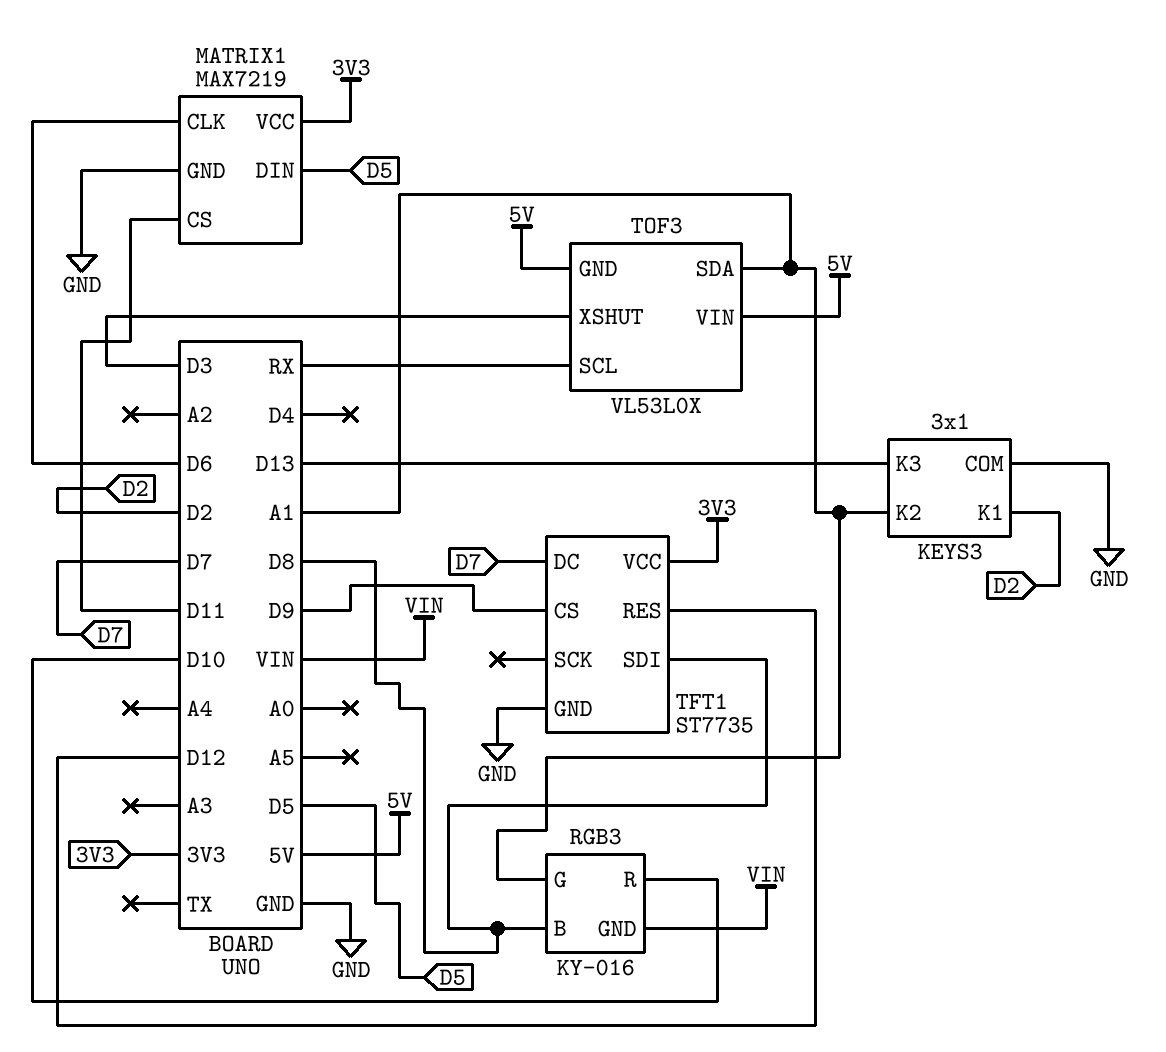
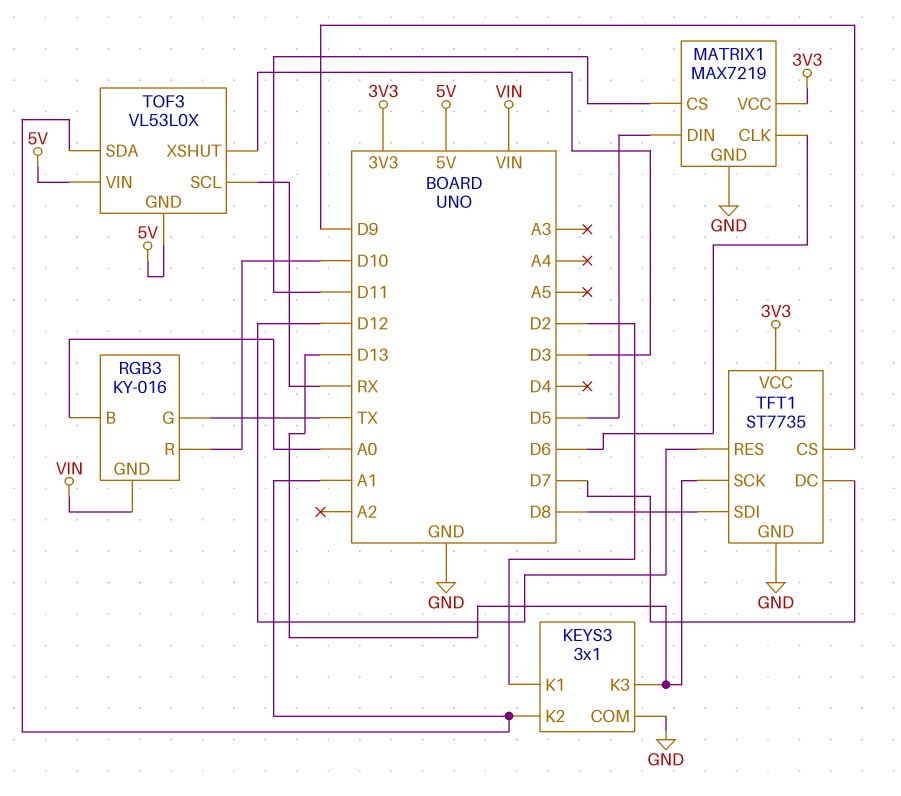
RGB3 pin B: D8 -> A0
RGB3 pin G: A1 -> TX
TFT1 pin SCK: none -> D13

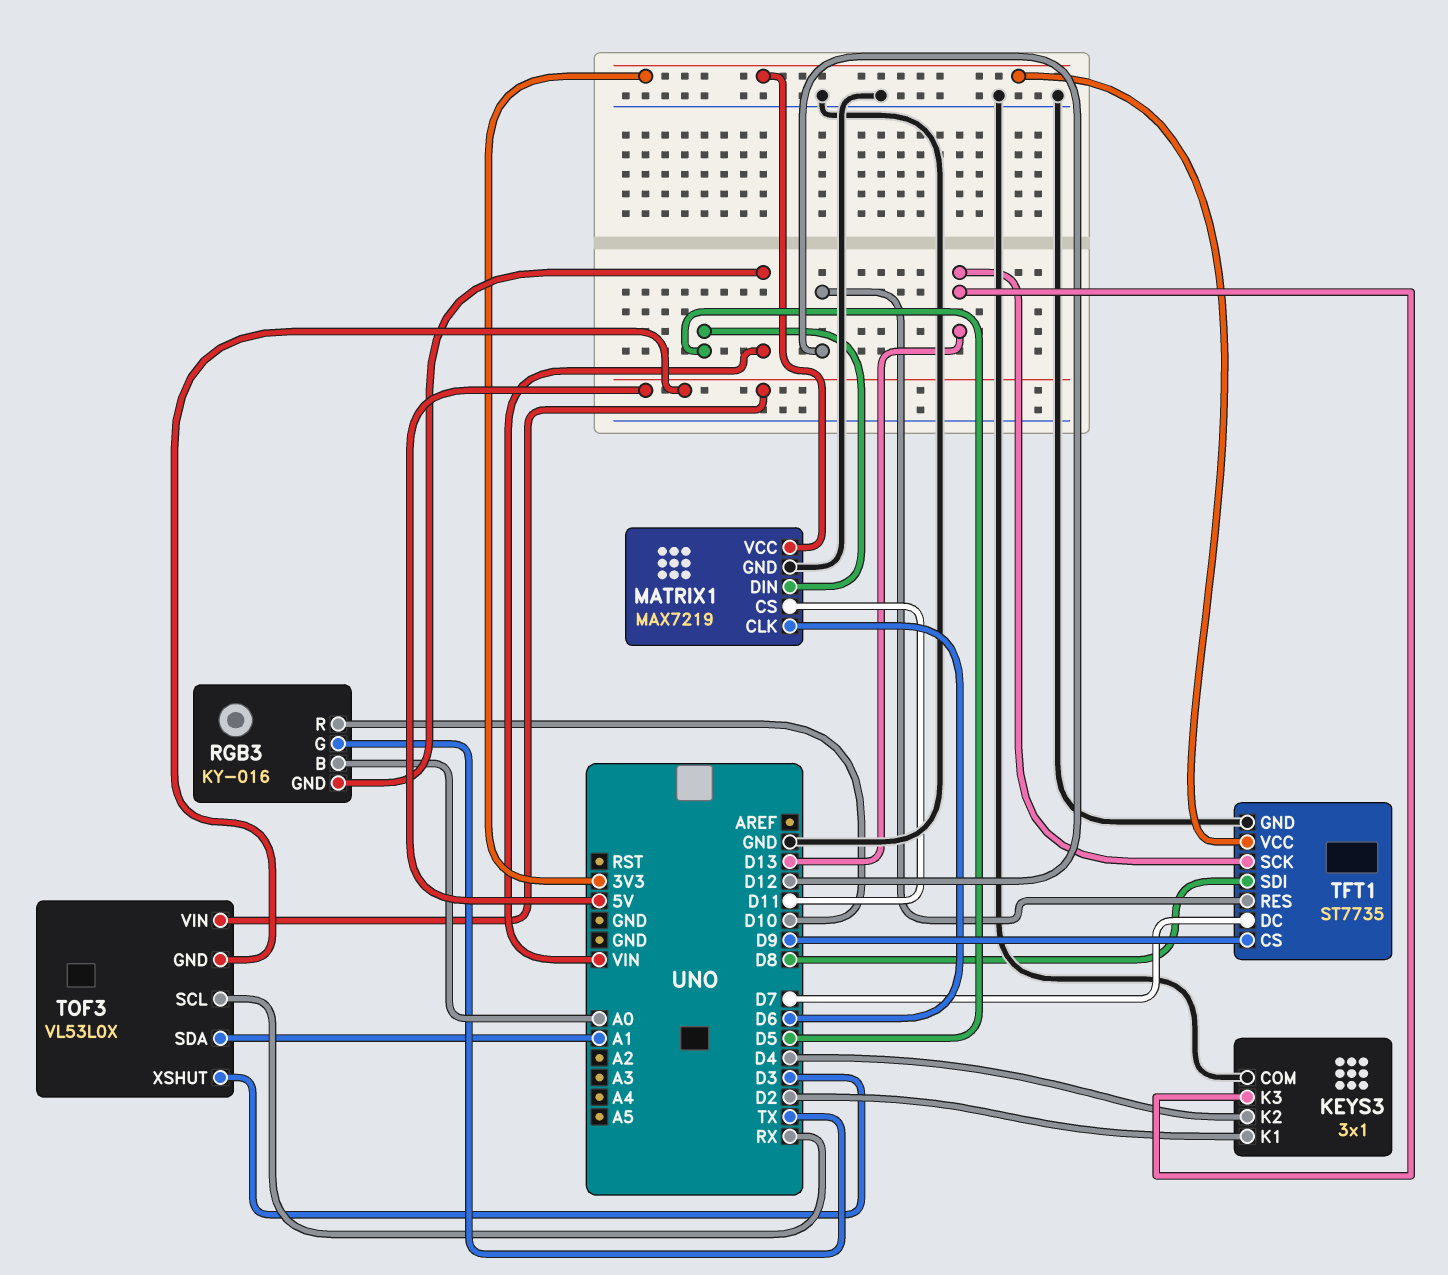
KEYS3 pin K2: A1 -> D4

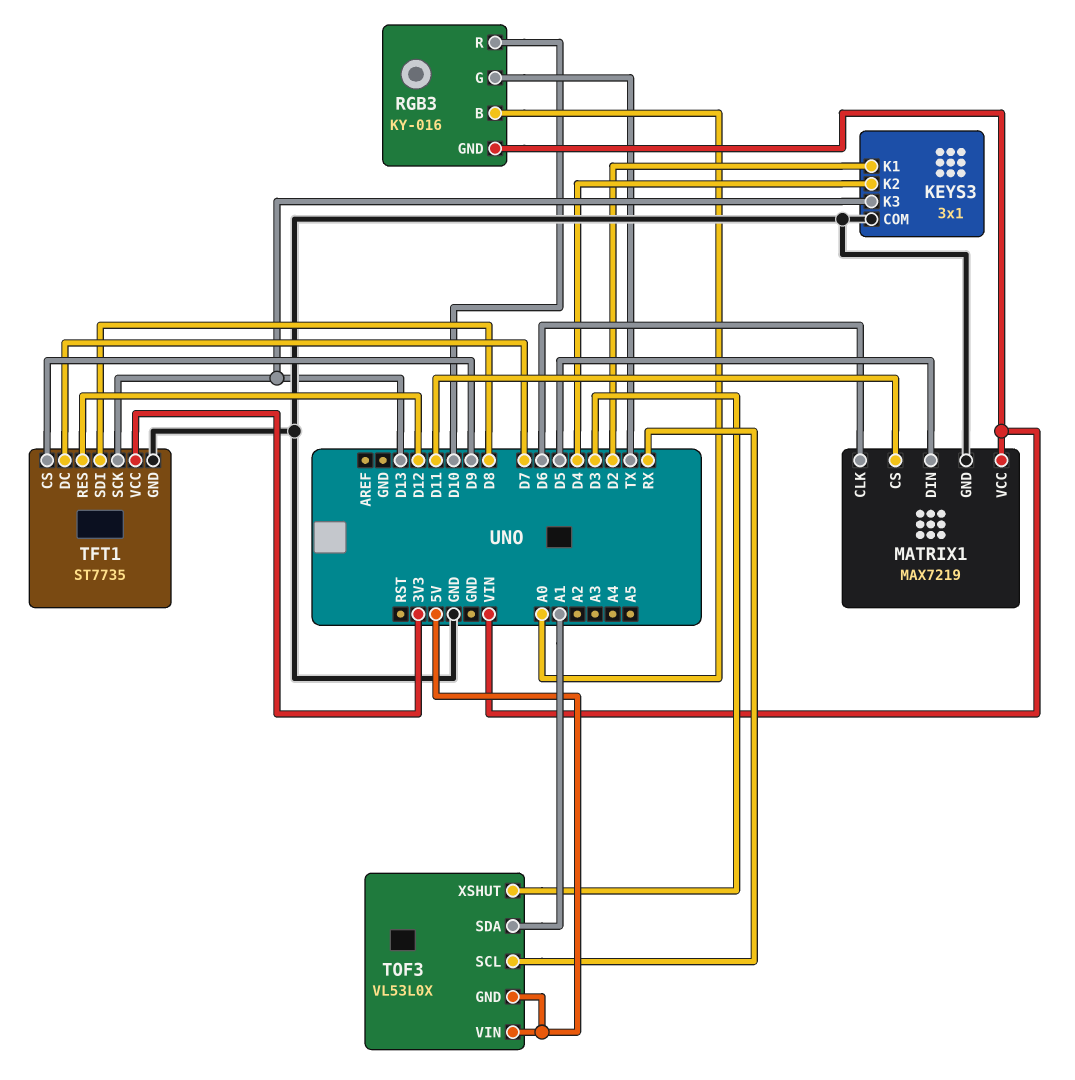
MATRIX1 pin VCC: 3V3 -> VIN

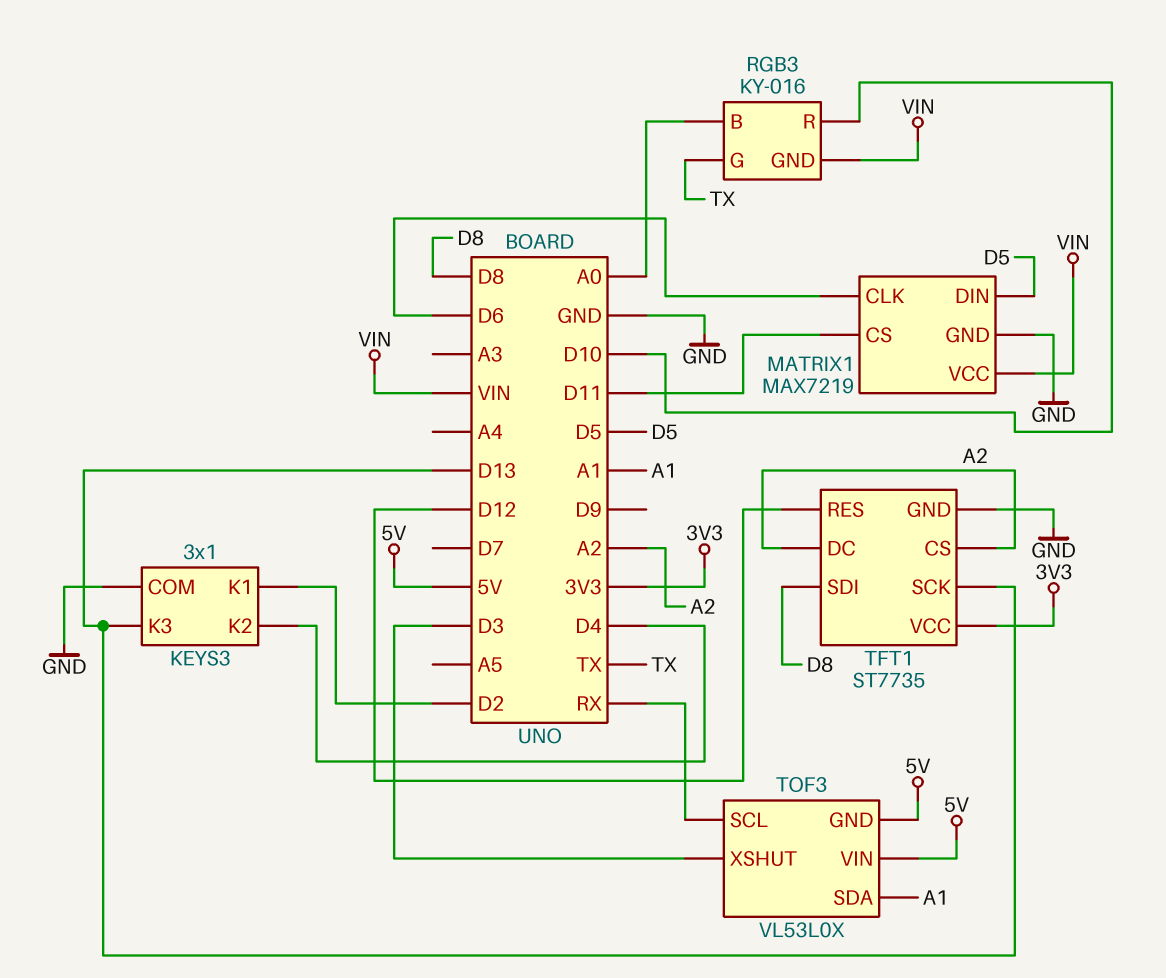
TFT1 pin CS: D9 -> A2
TFT1 pin DC: D7 -> A2

